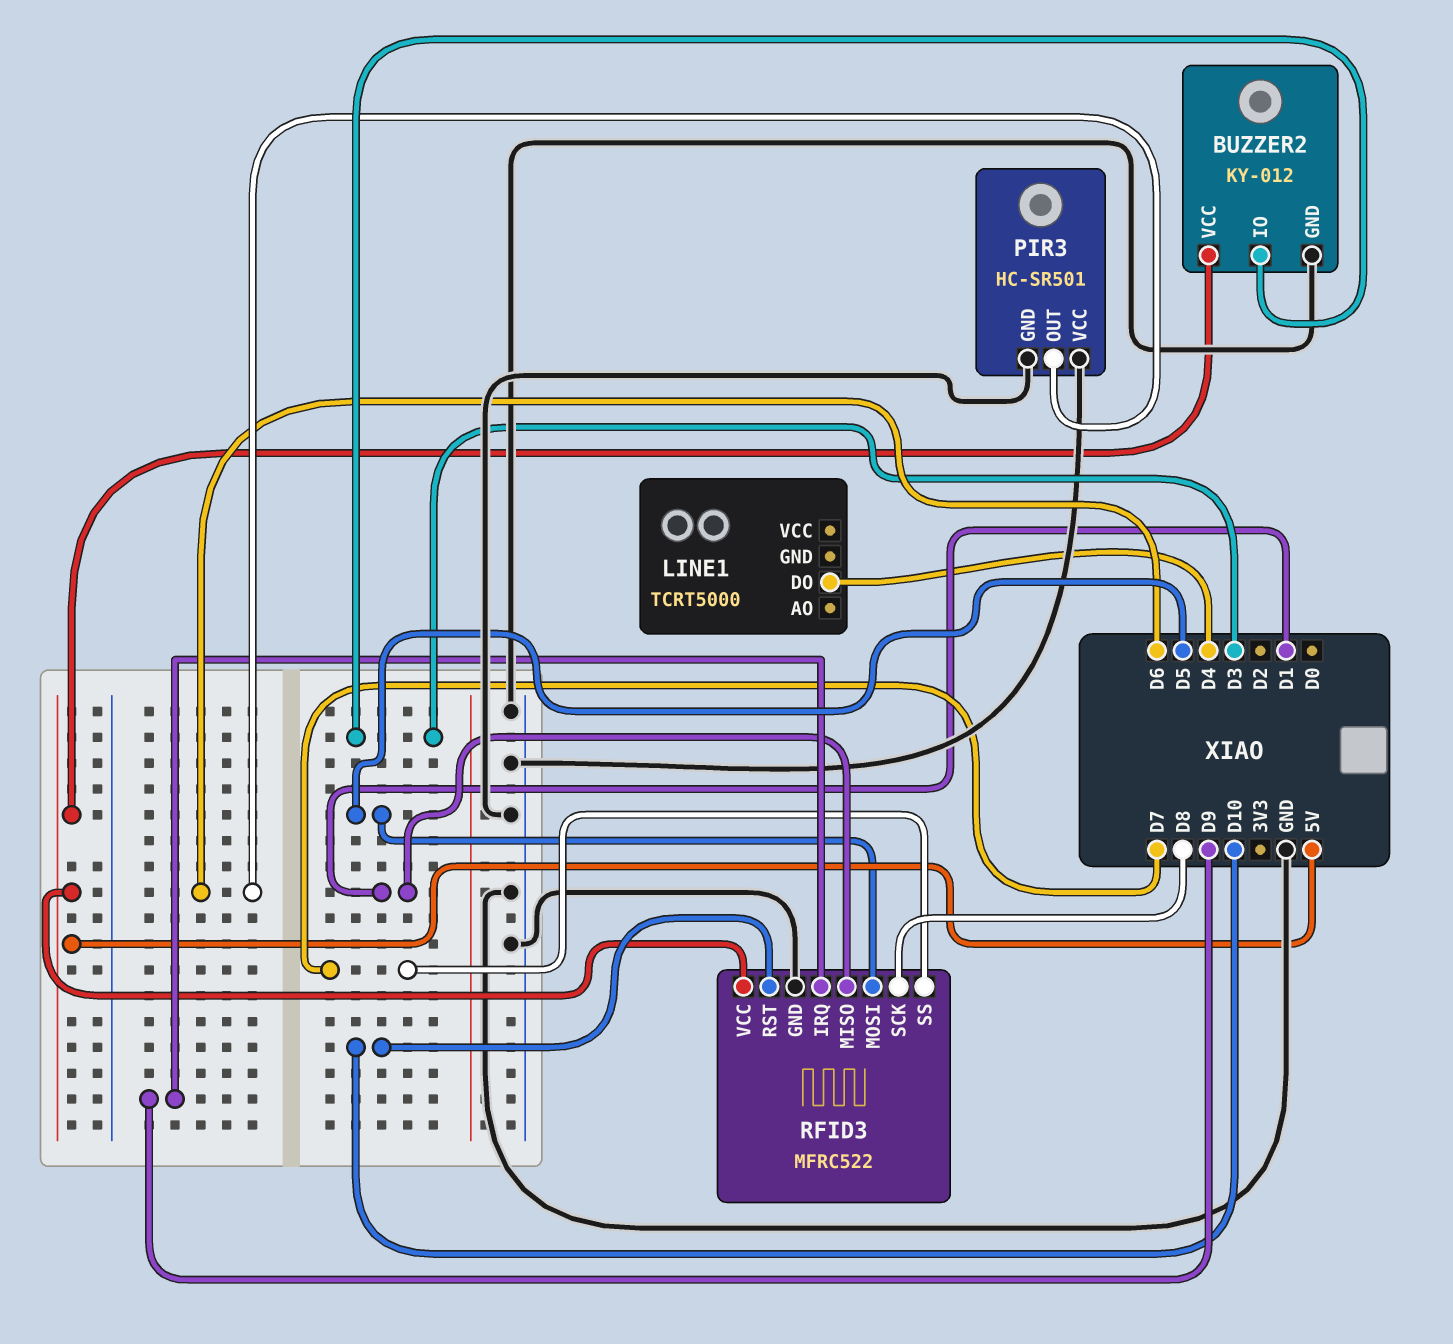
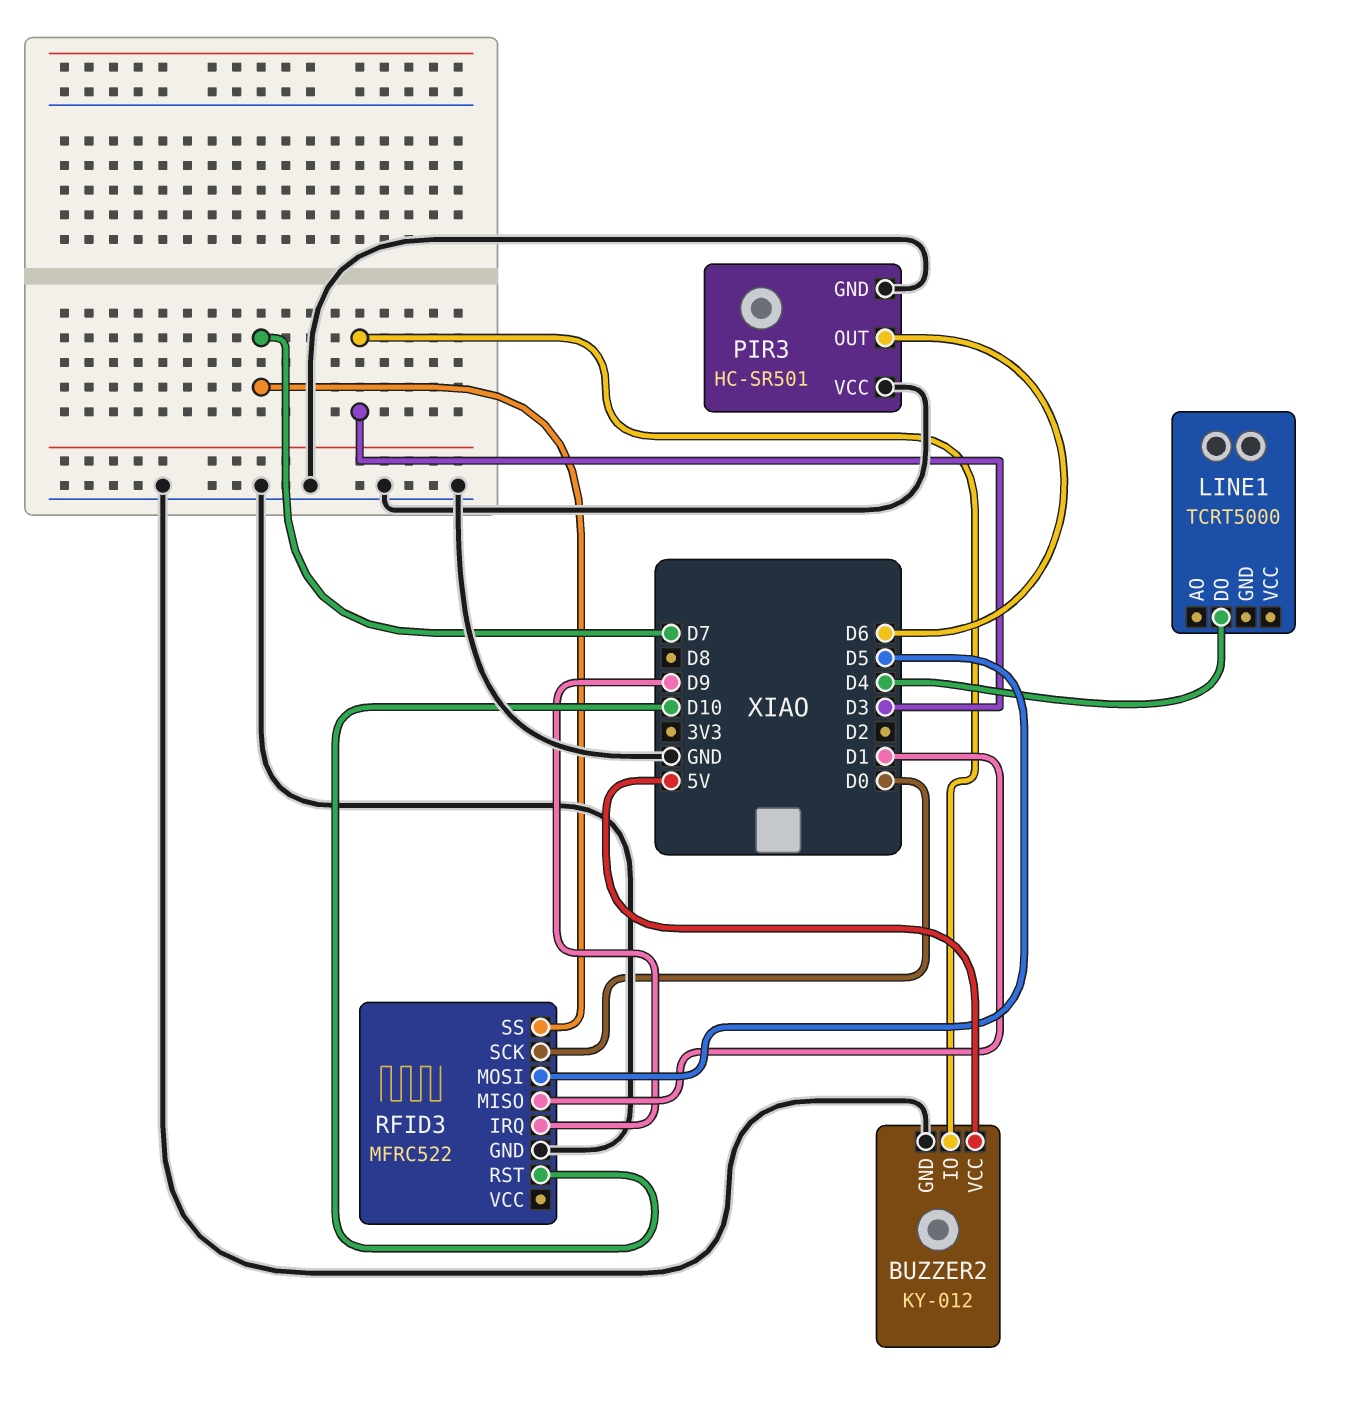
RFID3 pin SCK: D8 -> D0
RFID3 pin VCC: 5V -> none

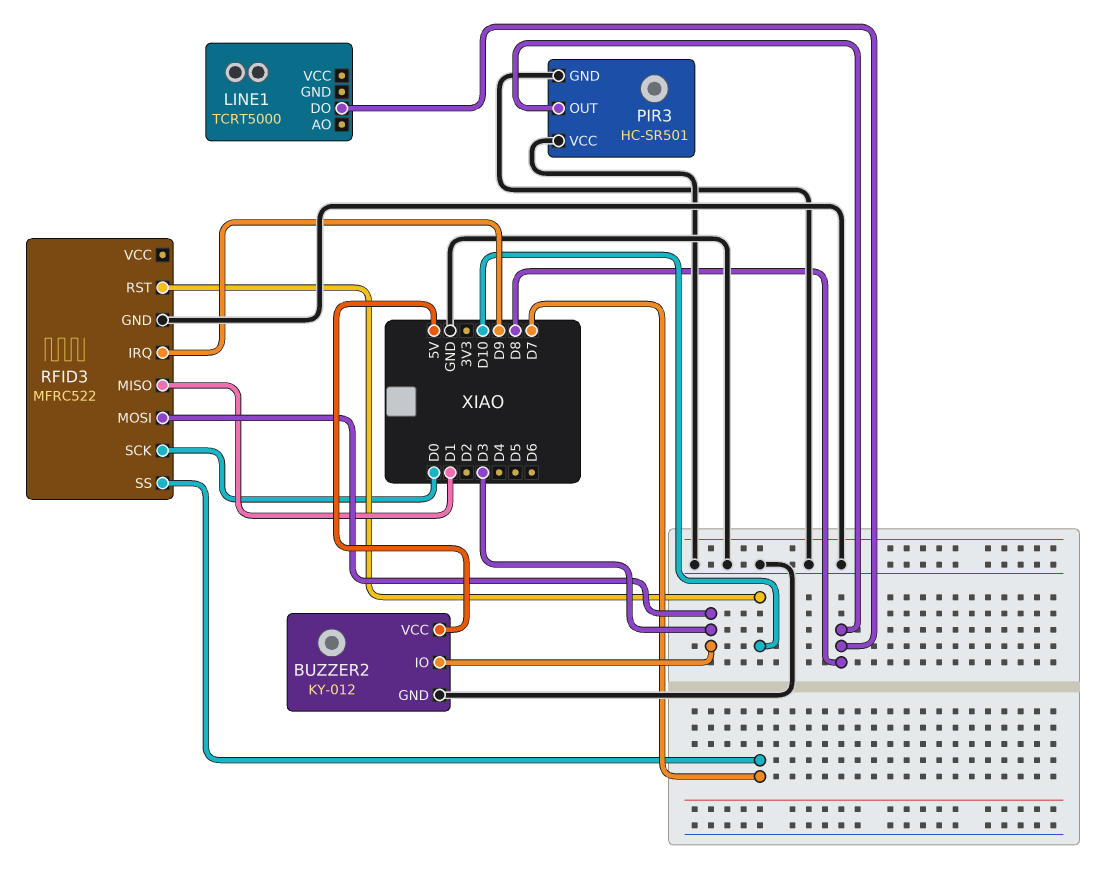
LINE1 pin DO: D4 -> D8
PIR3 pin OUT: D6 -> D8
RFID3 pin MOSI: D5 -> D3

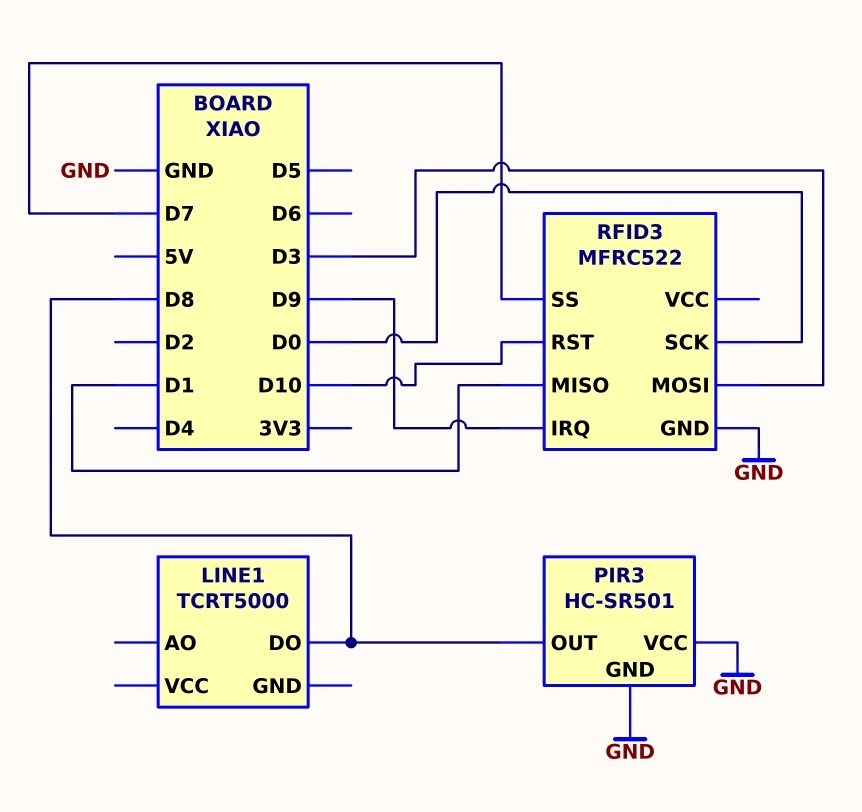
BUZZER2: KY-012 -> none
BUZZER2 pin GND: GND -> none
BUZZER2 pin IO: D3 -> none
BUZZER2 pin VCC: 5V -> none

